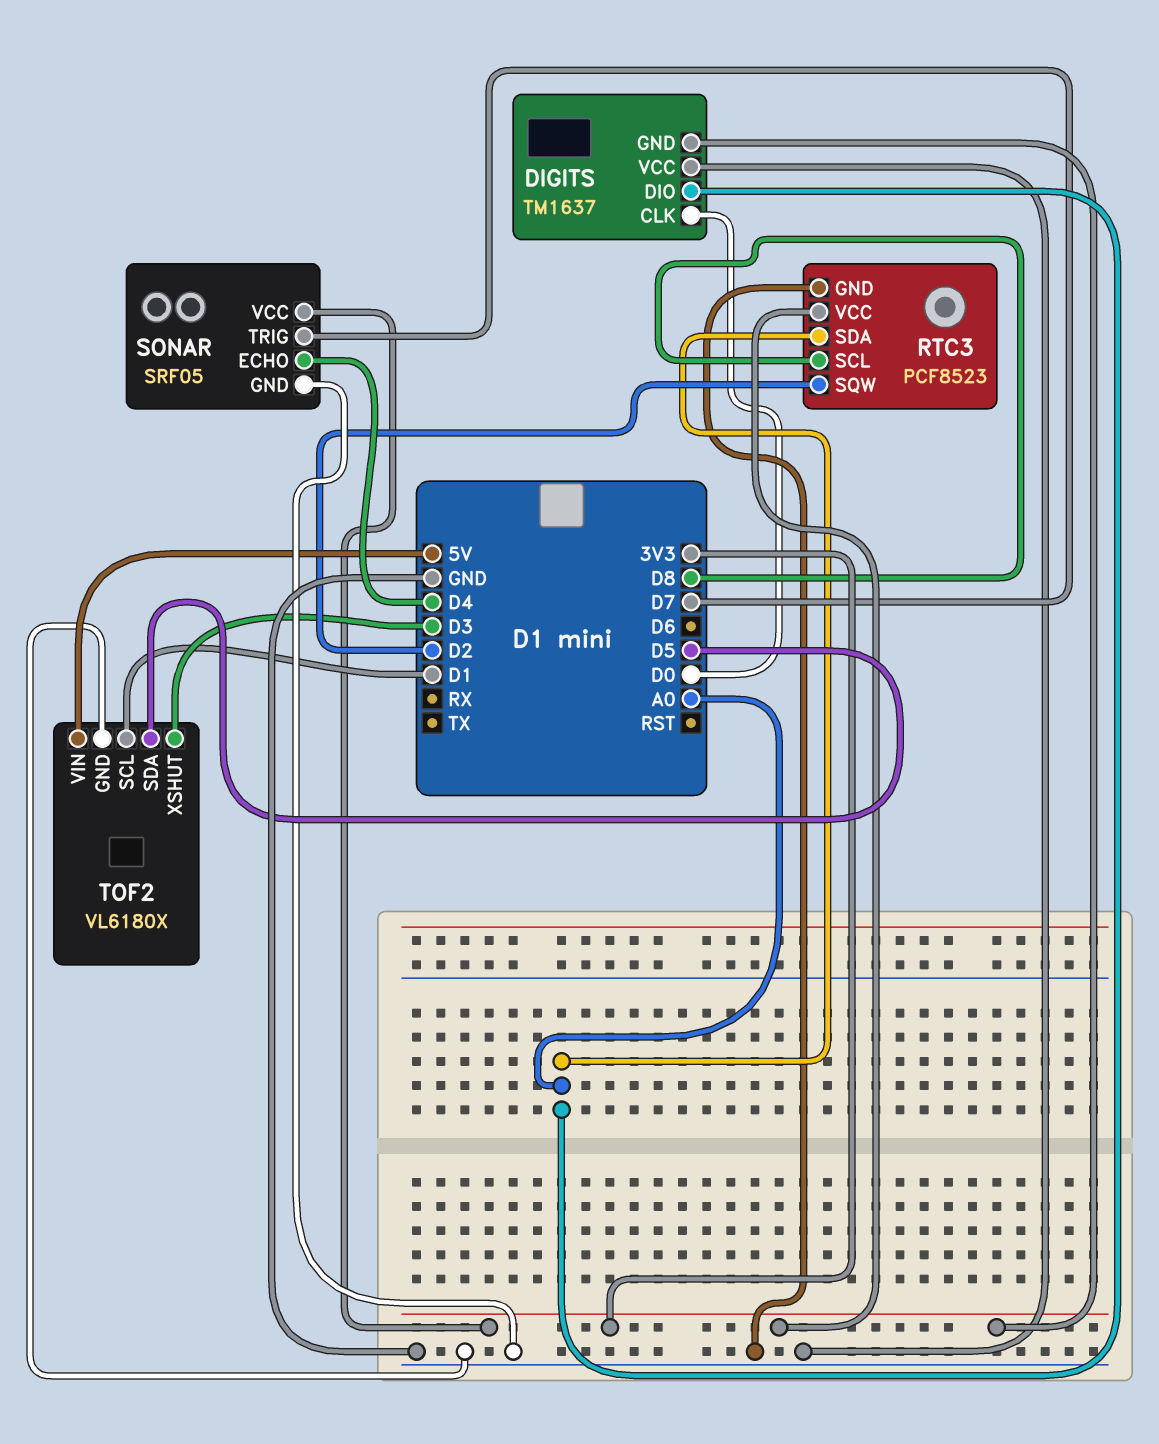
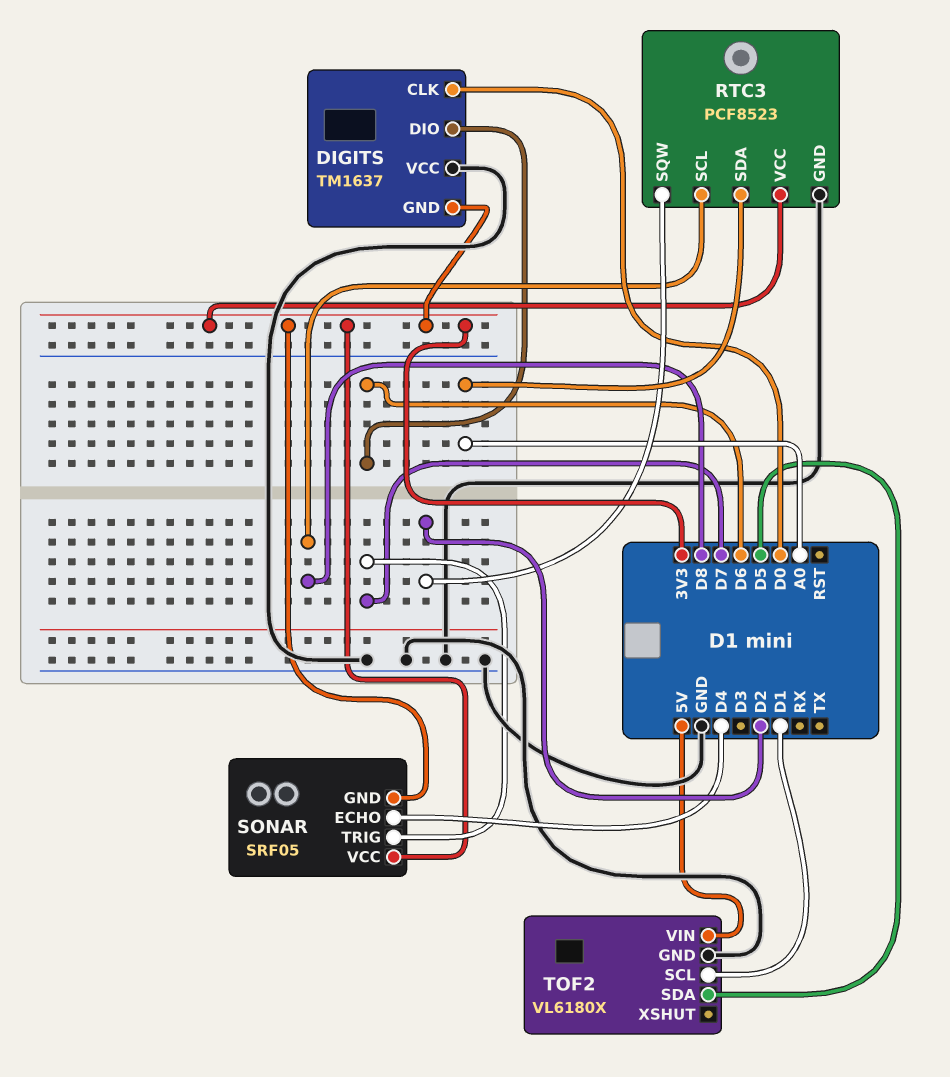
DIGITS pin DIO: A0 -> D6
SONAR pin GND: GND -> 3V3
TOF2 pin XSHUT: D3 -> none

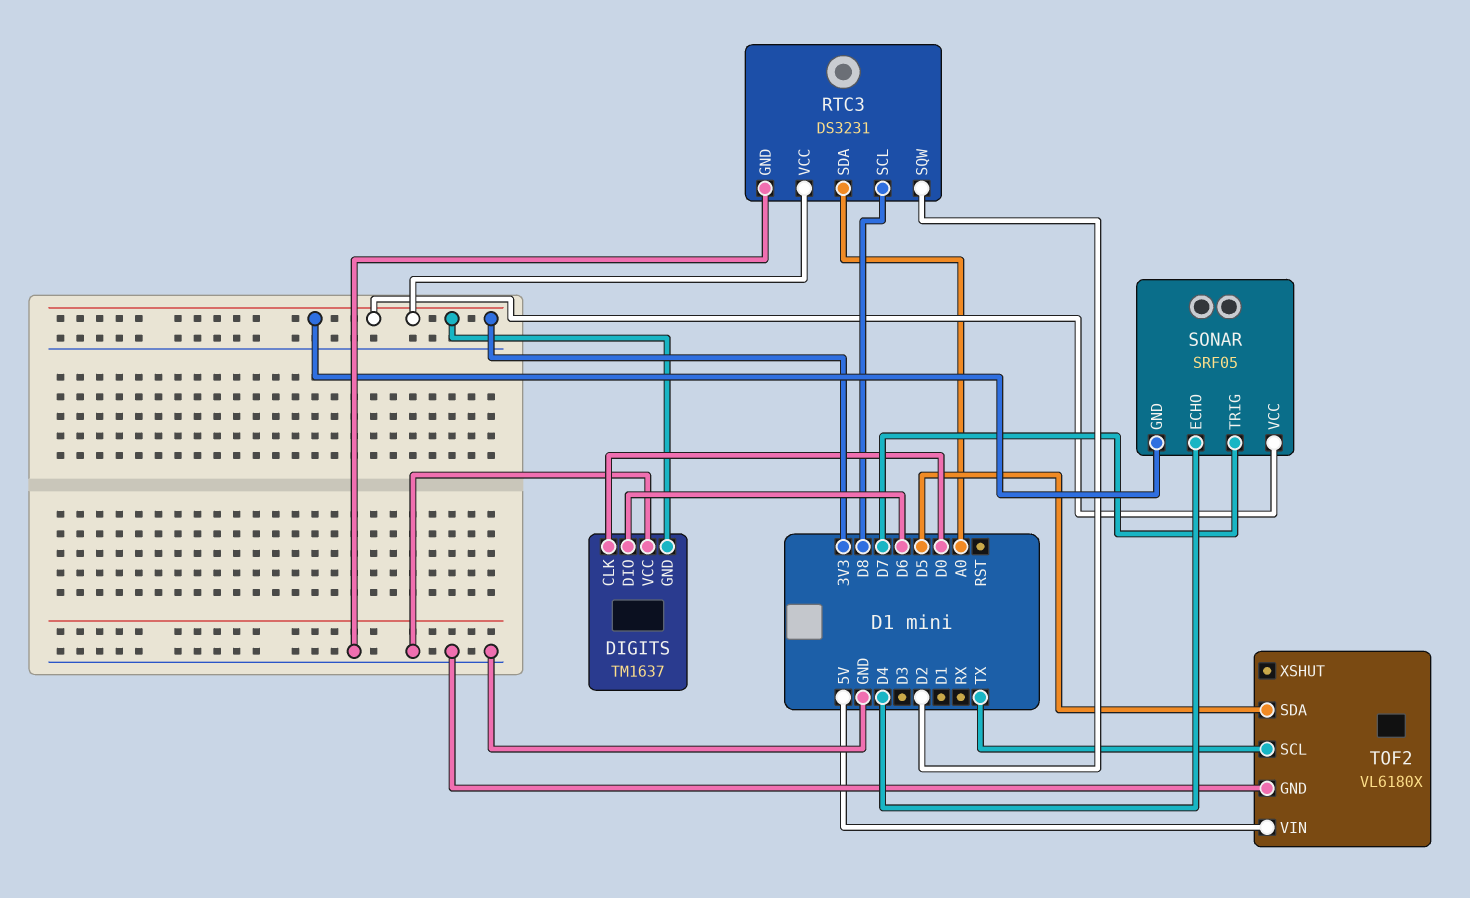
RTC3: PCF8523 -> DS3231
TOF2 pin SCL: D1 -> TX

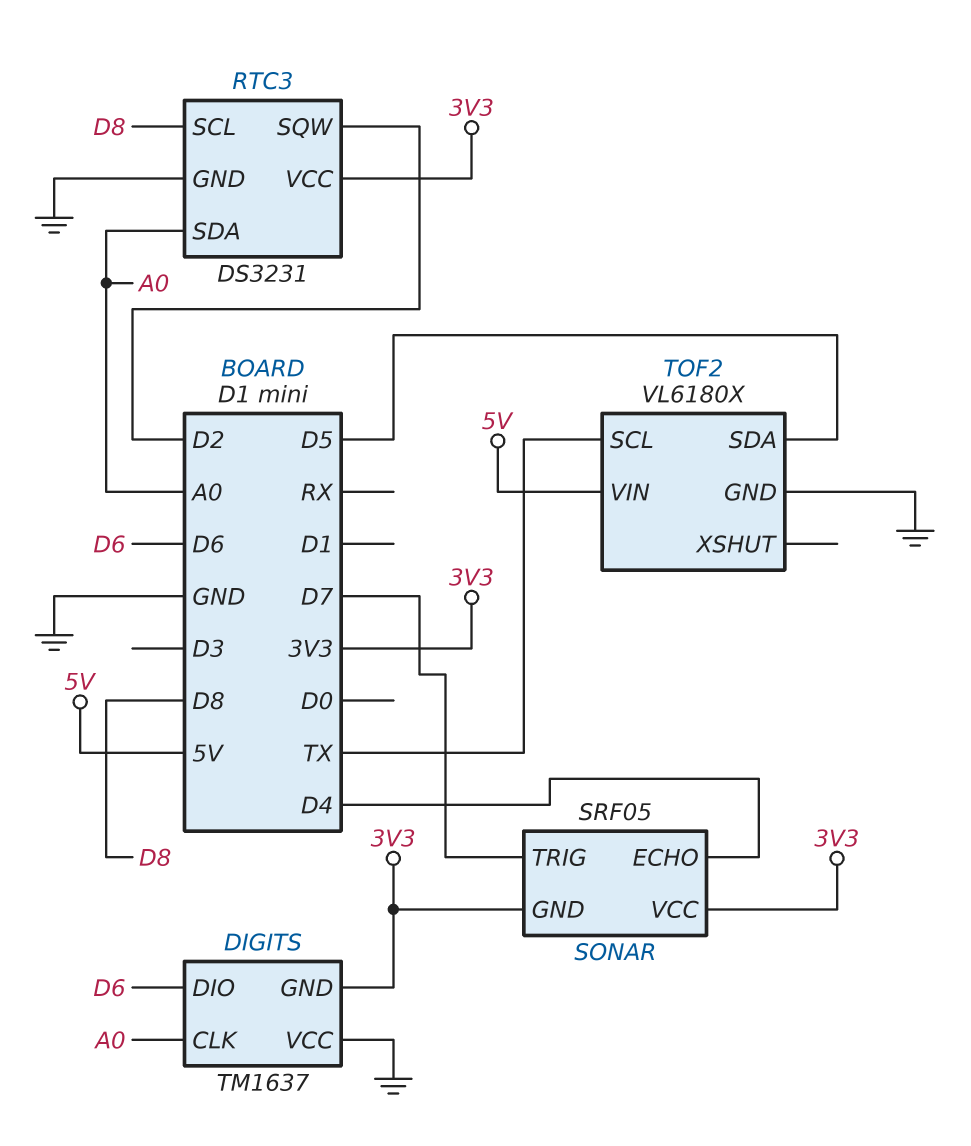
DIGITS pin CLK: D0 -> A0

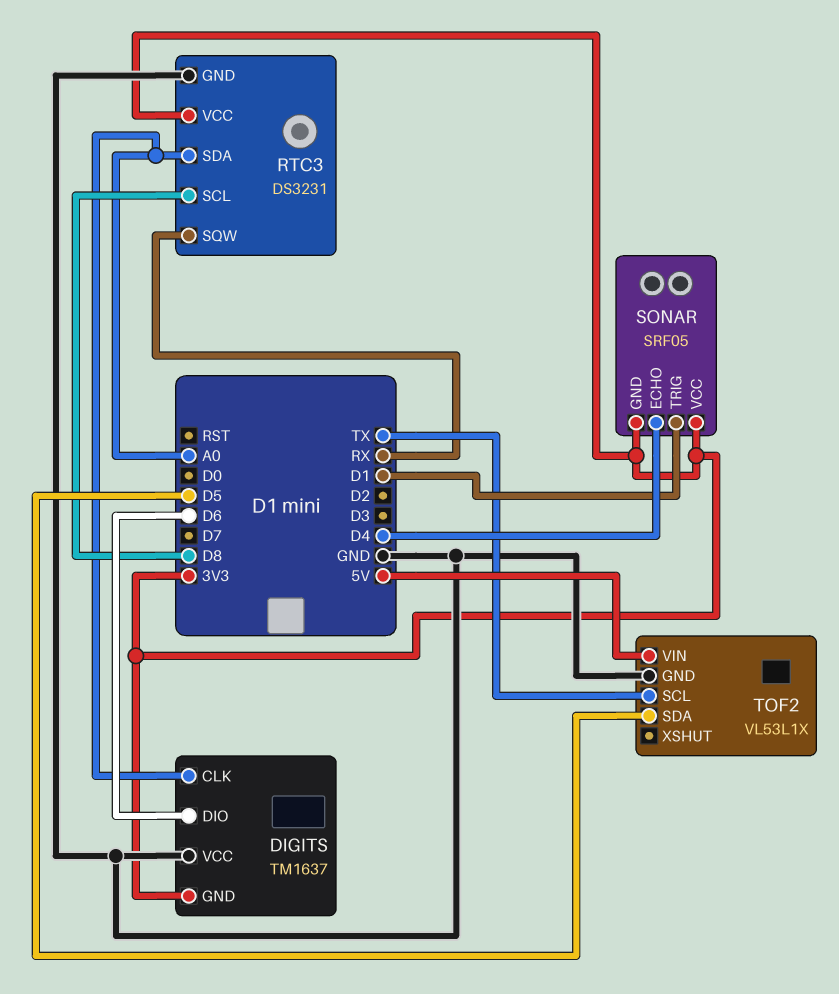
RTC3 pin SQW: D2 -> RX
SONAR pin TRIG: D7 -> D1
TOF2: VL6180X -> VL53L1X

